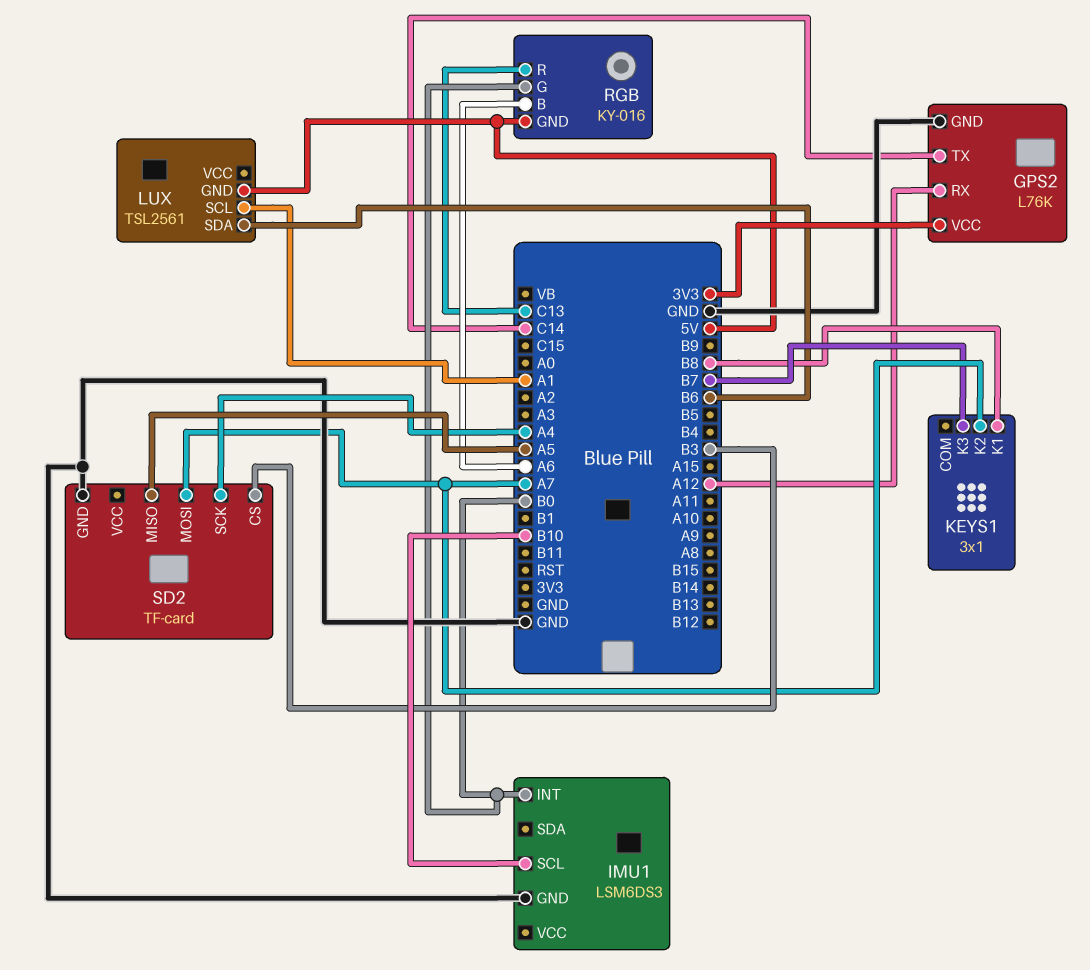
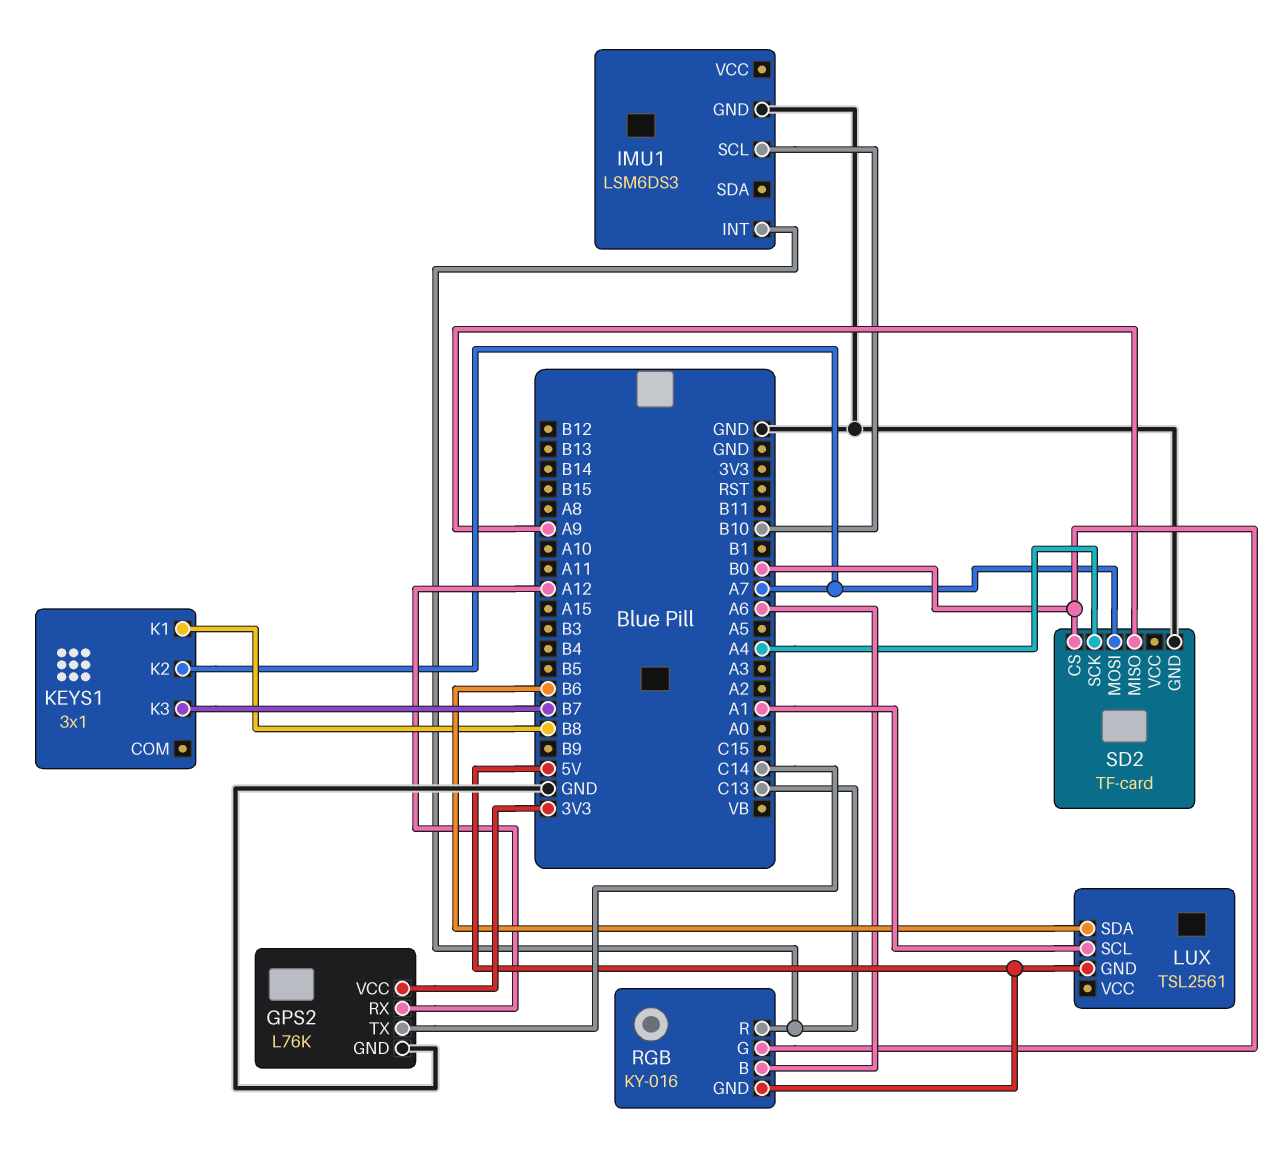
IMU1 pin INT: B0 -> C13
SD2 pin CS: B3 -> B0
SD2 pin MISO: A5 -> A9

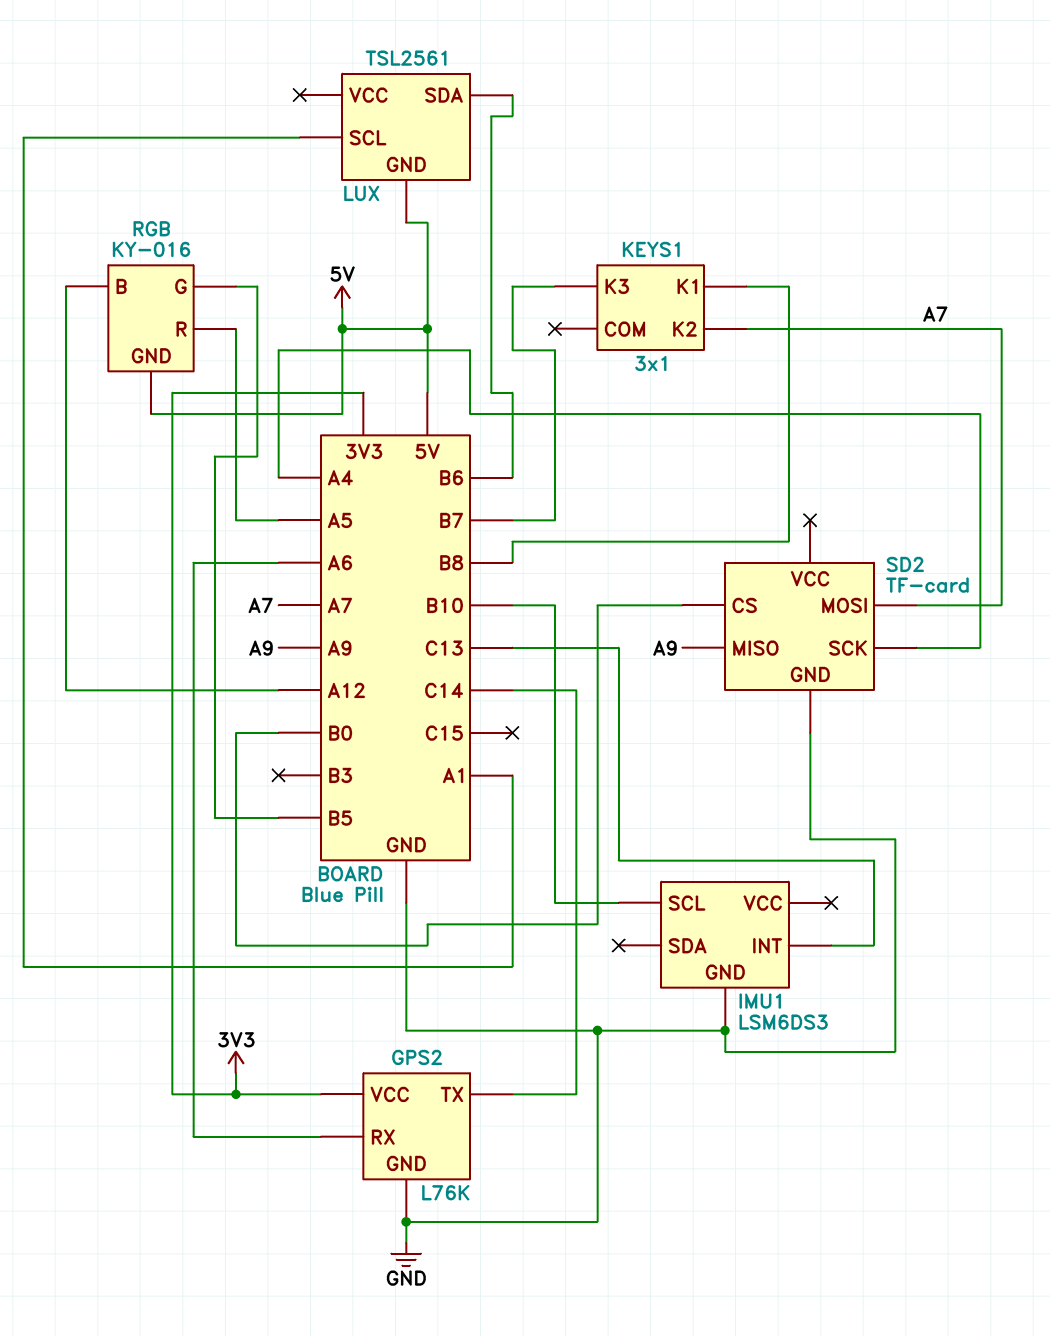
GPS2 pin RX: A12 -> A6
RGB pin B: A6 -> A12
RGB pin G: B0 -> B5
RGB pin R: C13 -> A5

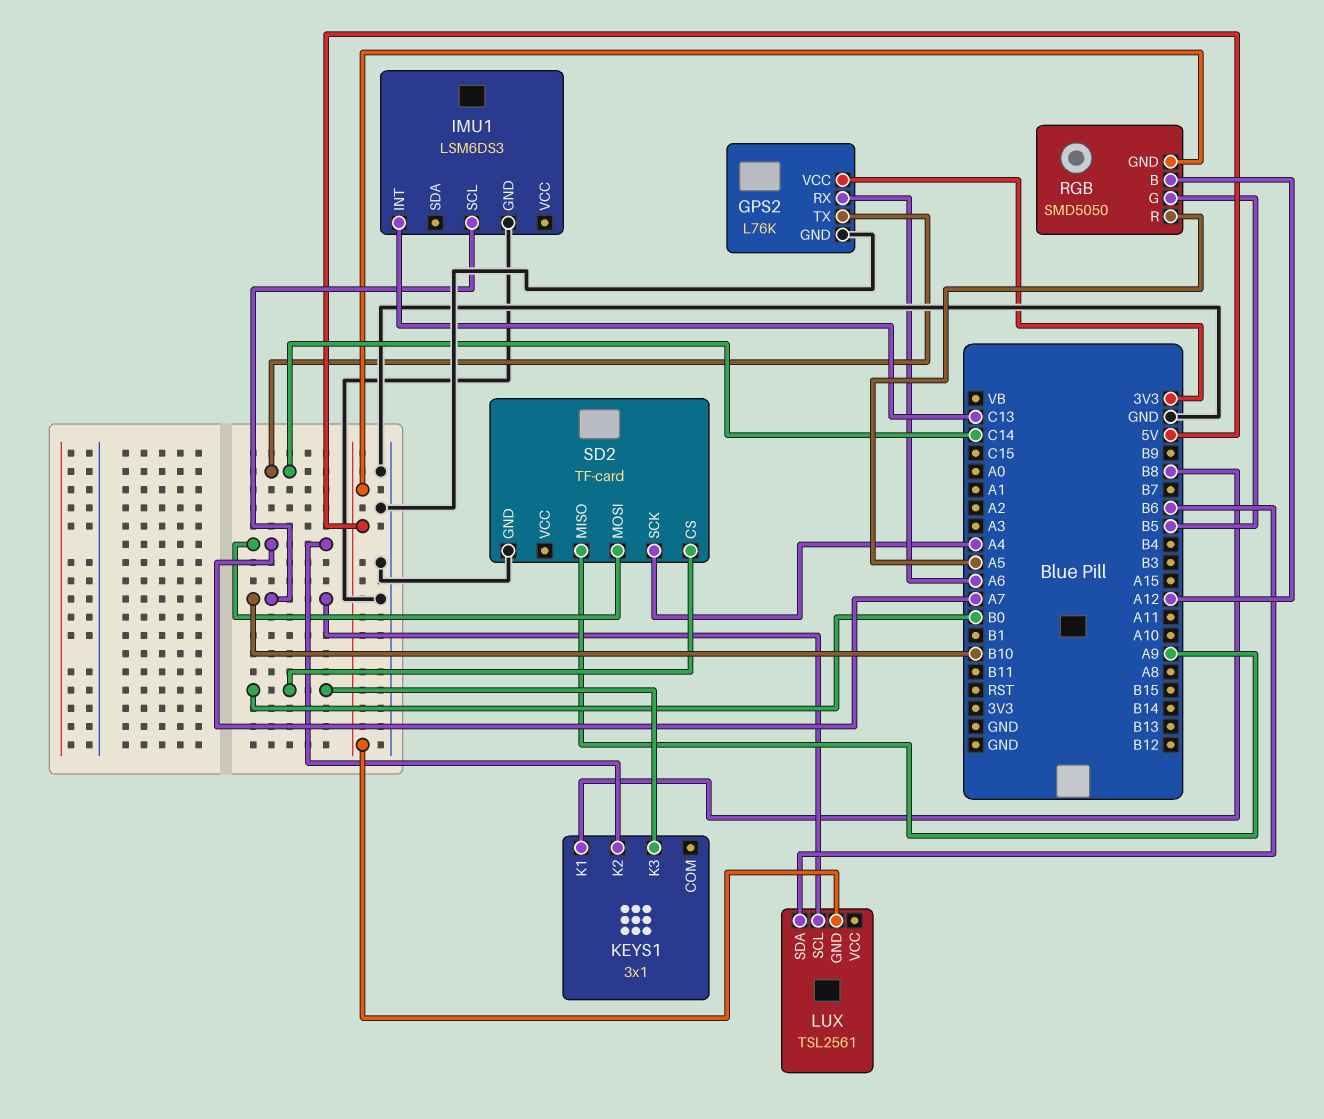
KEYS1 pin K3: B7 -> B0
LUX pin SCL: A1 -> B10
RGB: KY-016 -> SMD5050

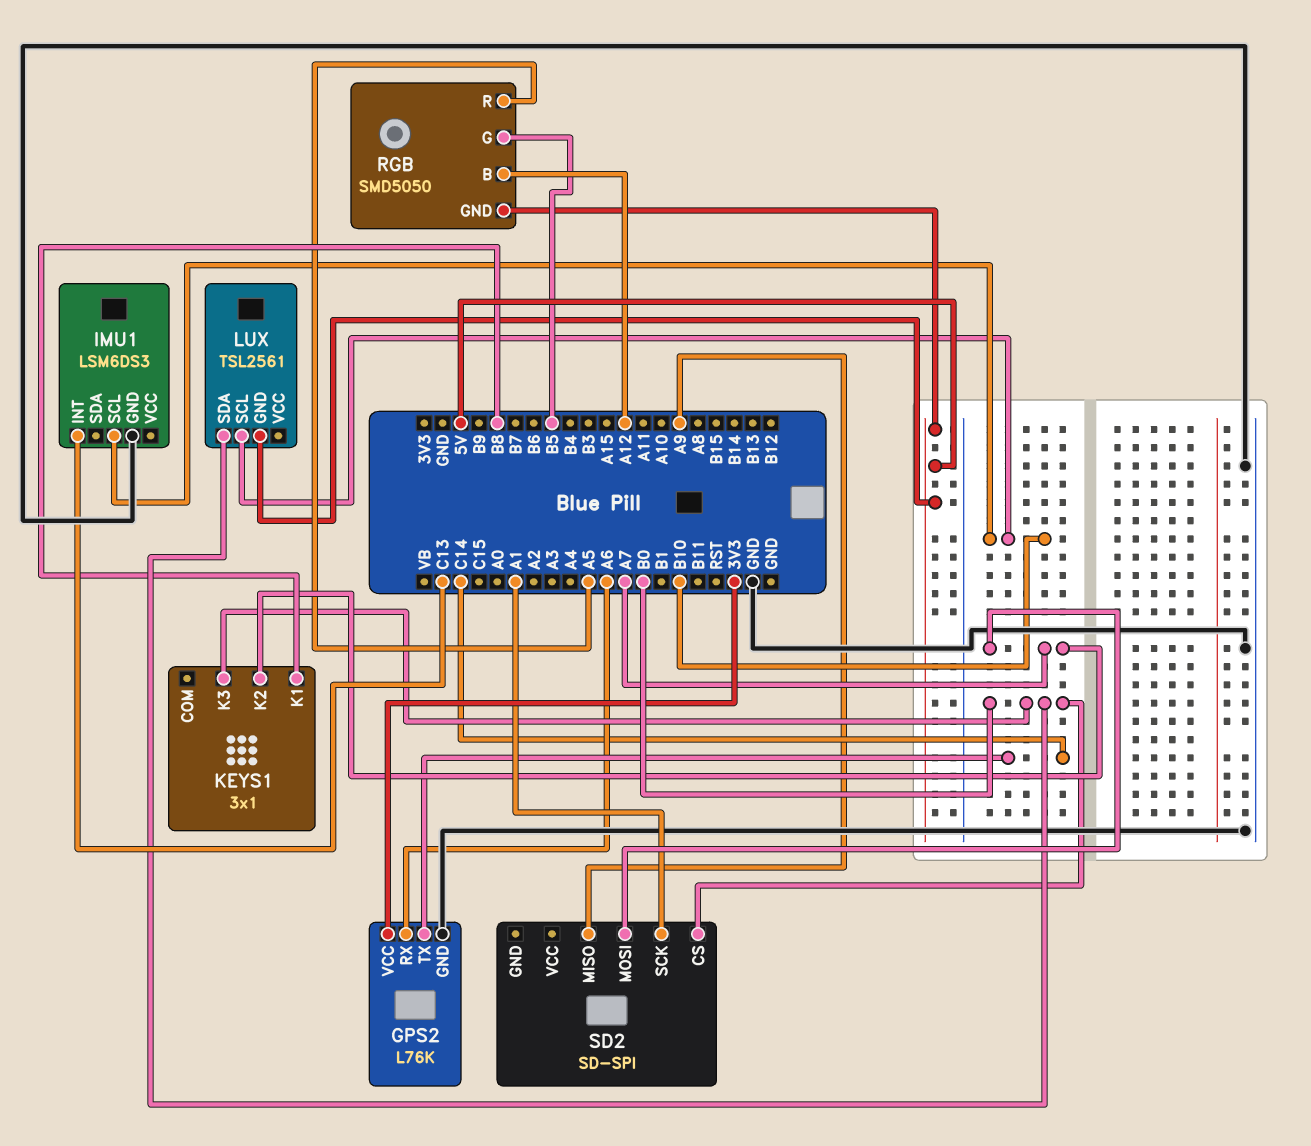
LUX pin SDA: B6 -> B0
SD2: TF-card -> SD-SPI
SD2 pin GND: GND -> none
SD2 pin SCK: A4 -> A1

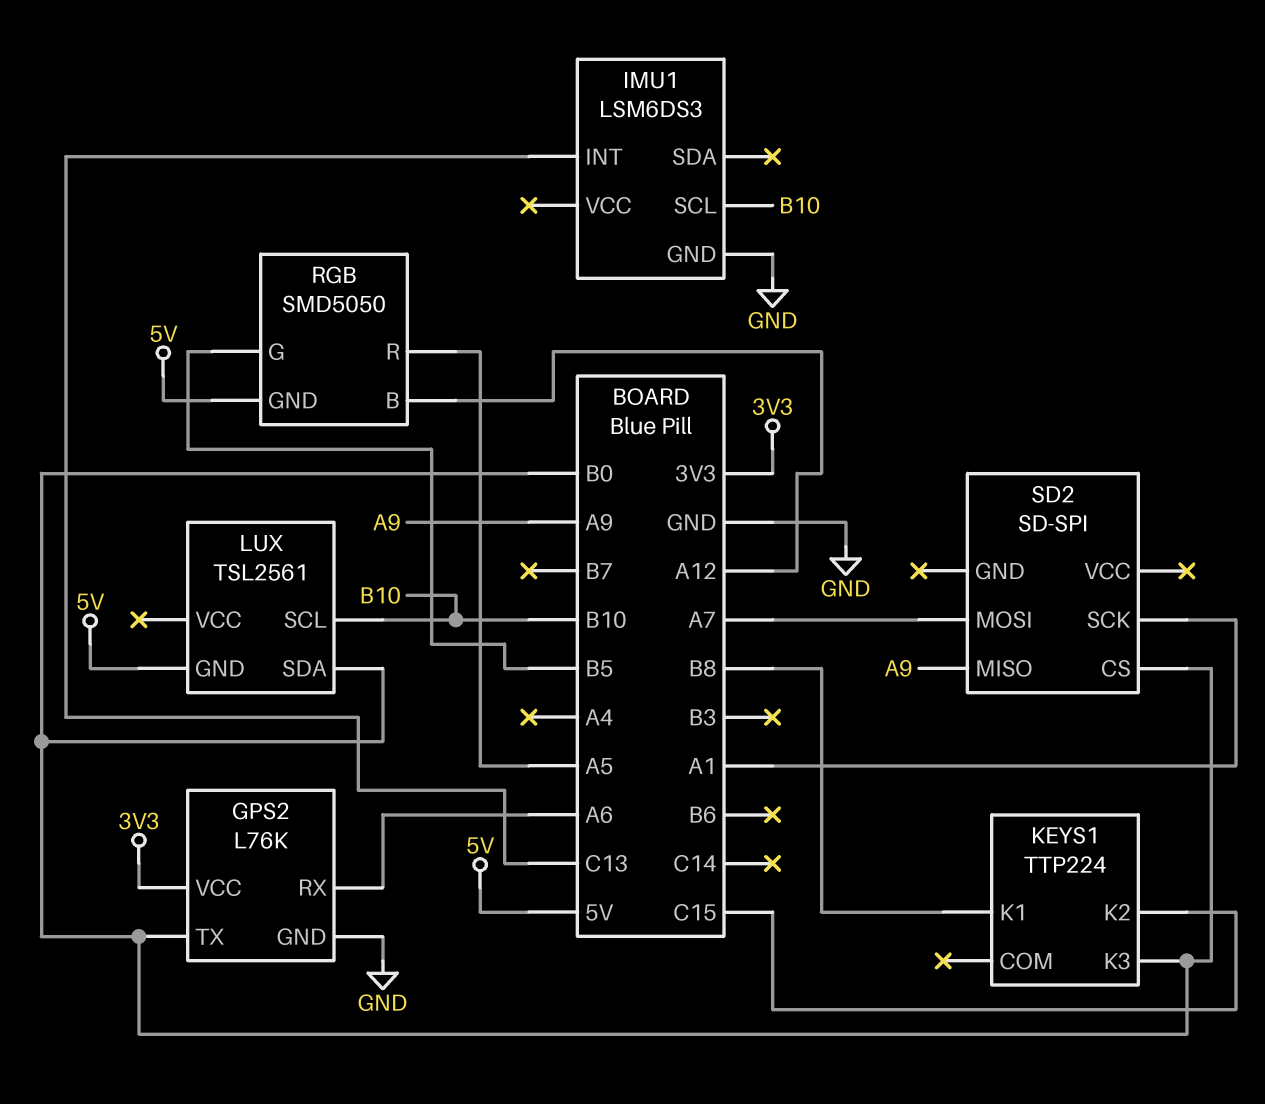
GPS2 pin TX: C14 -> B0
KEYS1: 3x1 -> TTP224
KEYS1 pin K2: A7 -> C15

